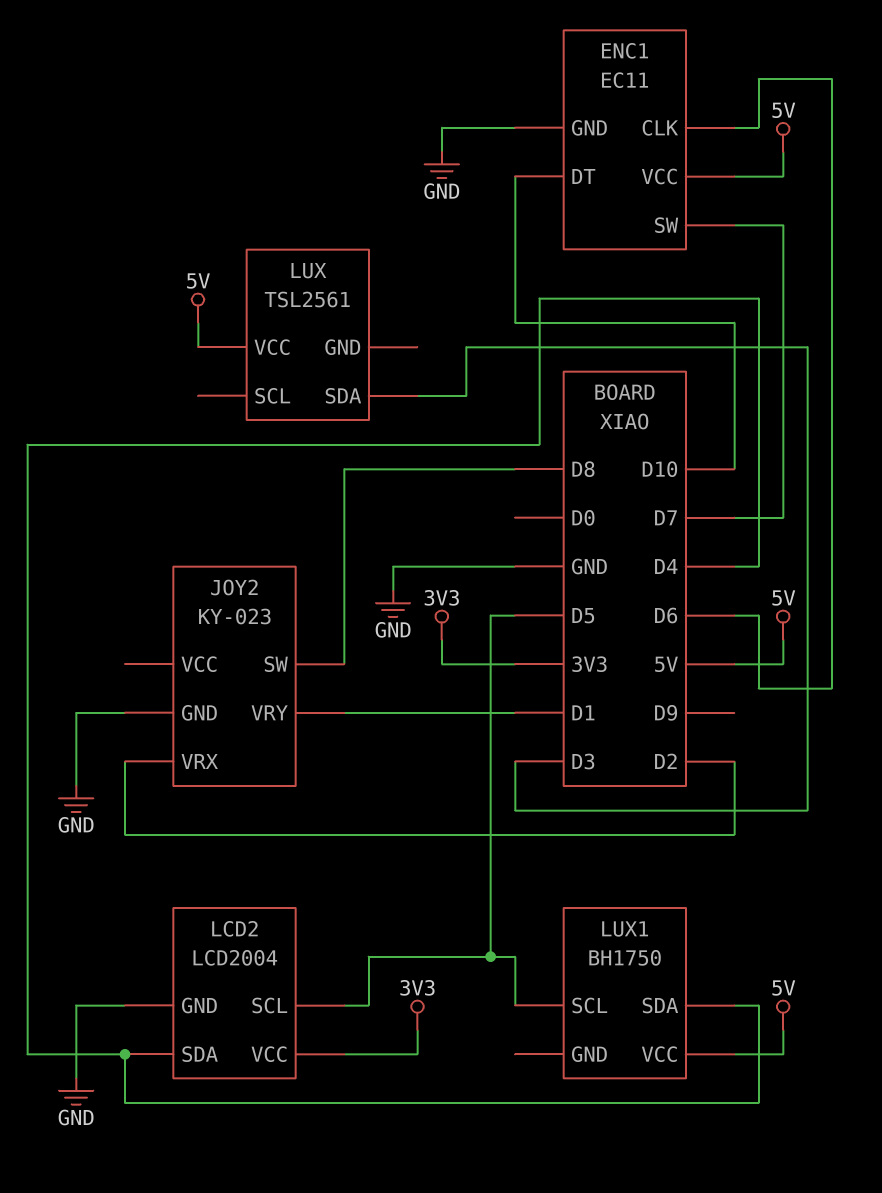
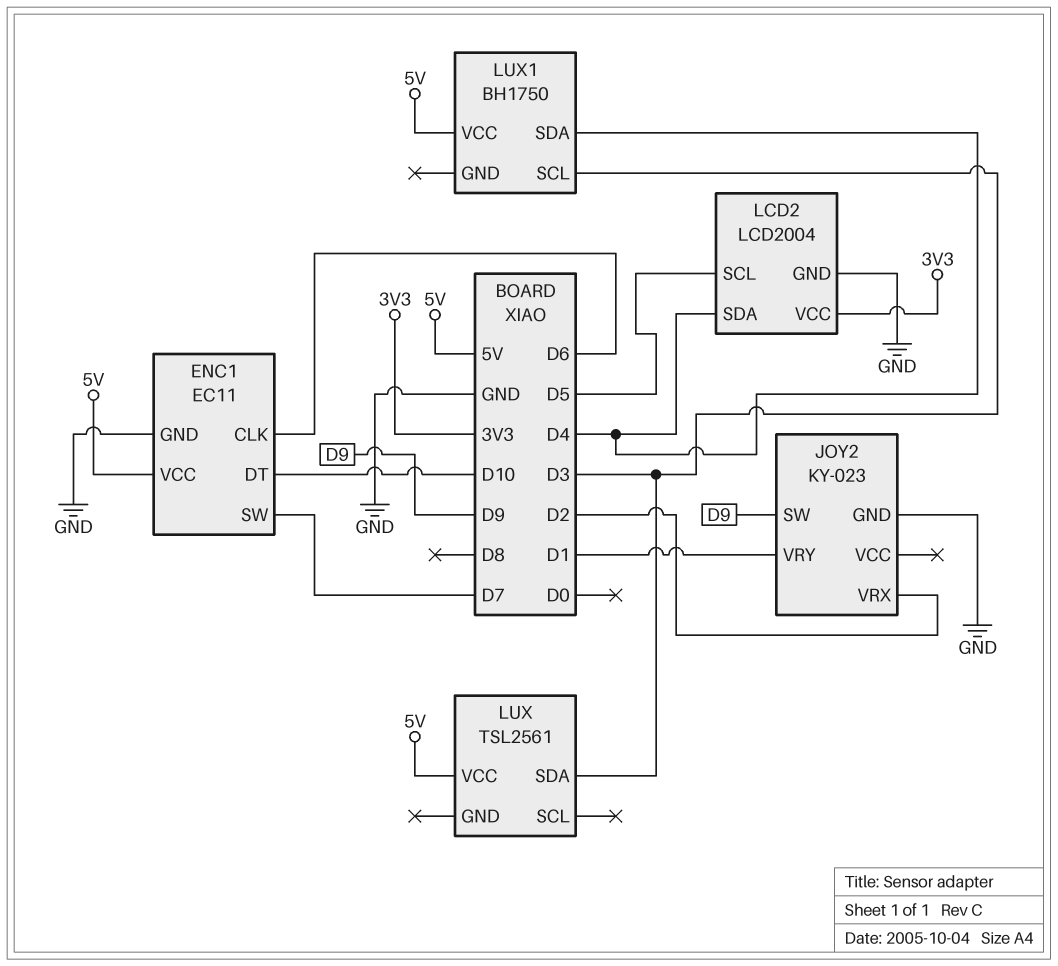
JOY2 pin SW: D8 -> D9
LUX1 pin SCL: D5 -> D3

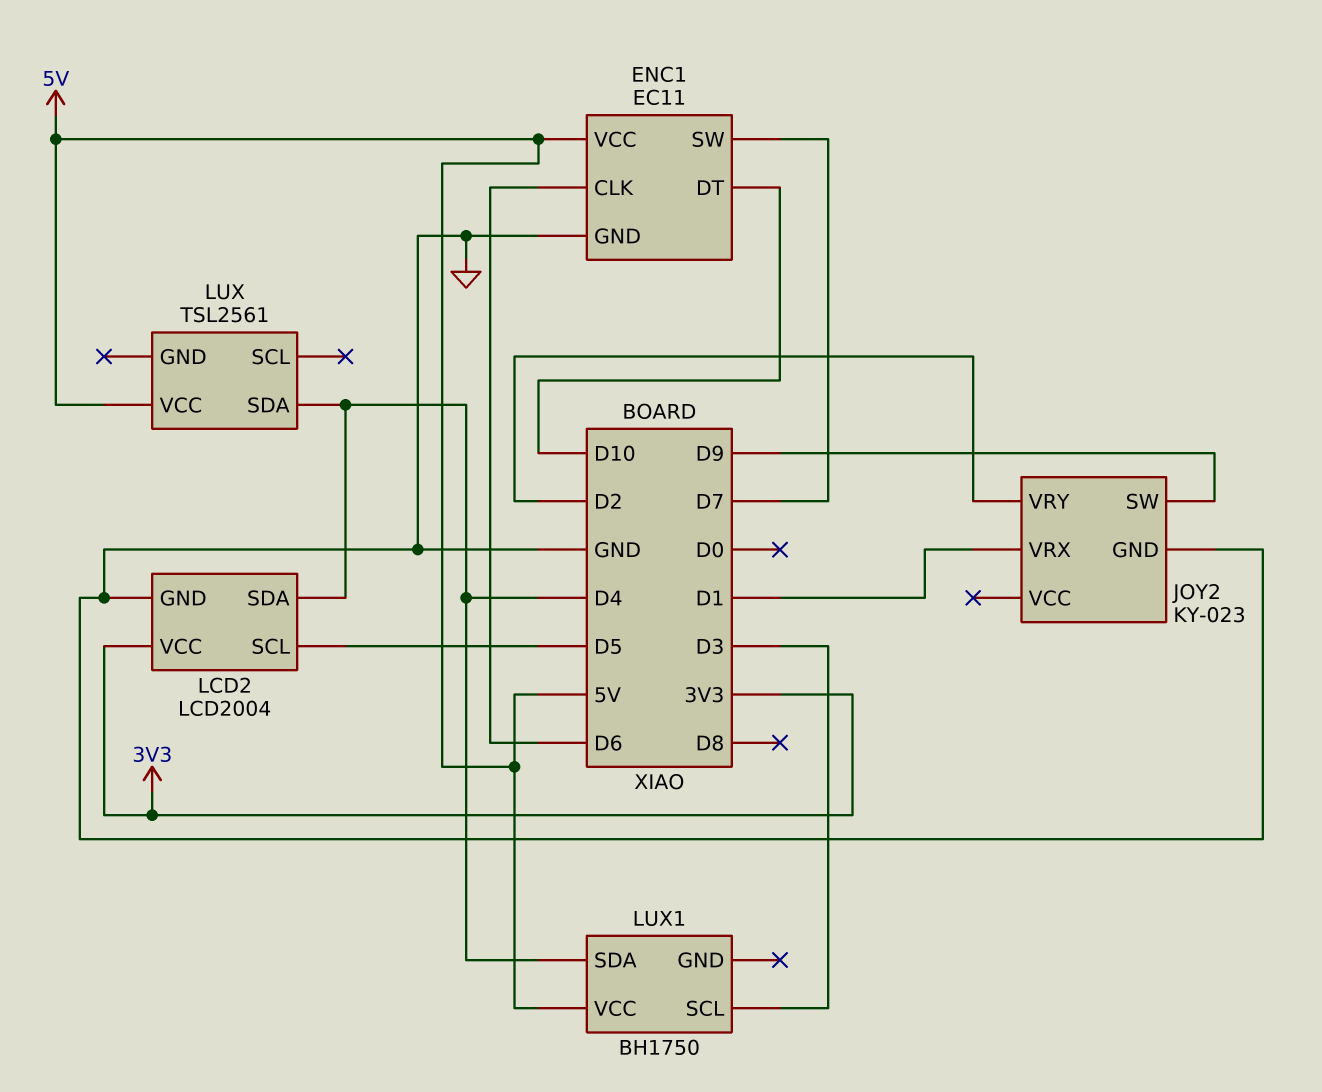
JOY2 pin VRX: D2 -> D1
JOY2 pin VRY: D1 -> D2
LUX pin SDA: D3 -> D4

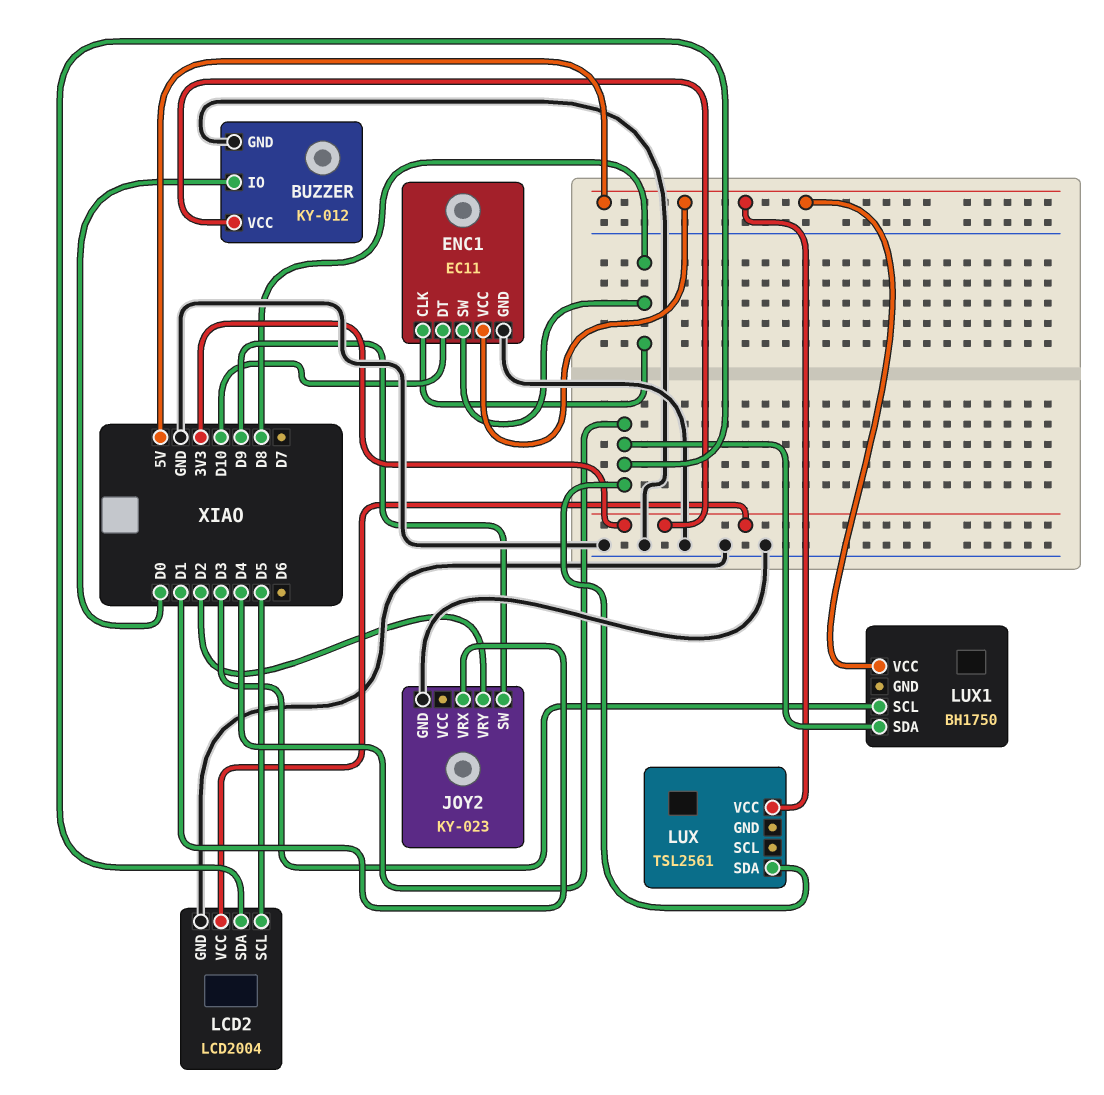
BUZZER: none -> KY-012
BUZZER pin GND: none -> GND
BUZZER pin IO: none -> D0
BUZZER pin VCC: none -> 3V3
ENC1 pin CLK: D6 -> D8
ENC1 pin SW: D7 -> D8

